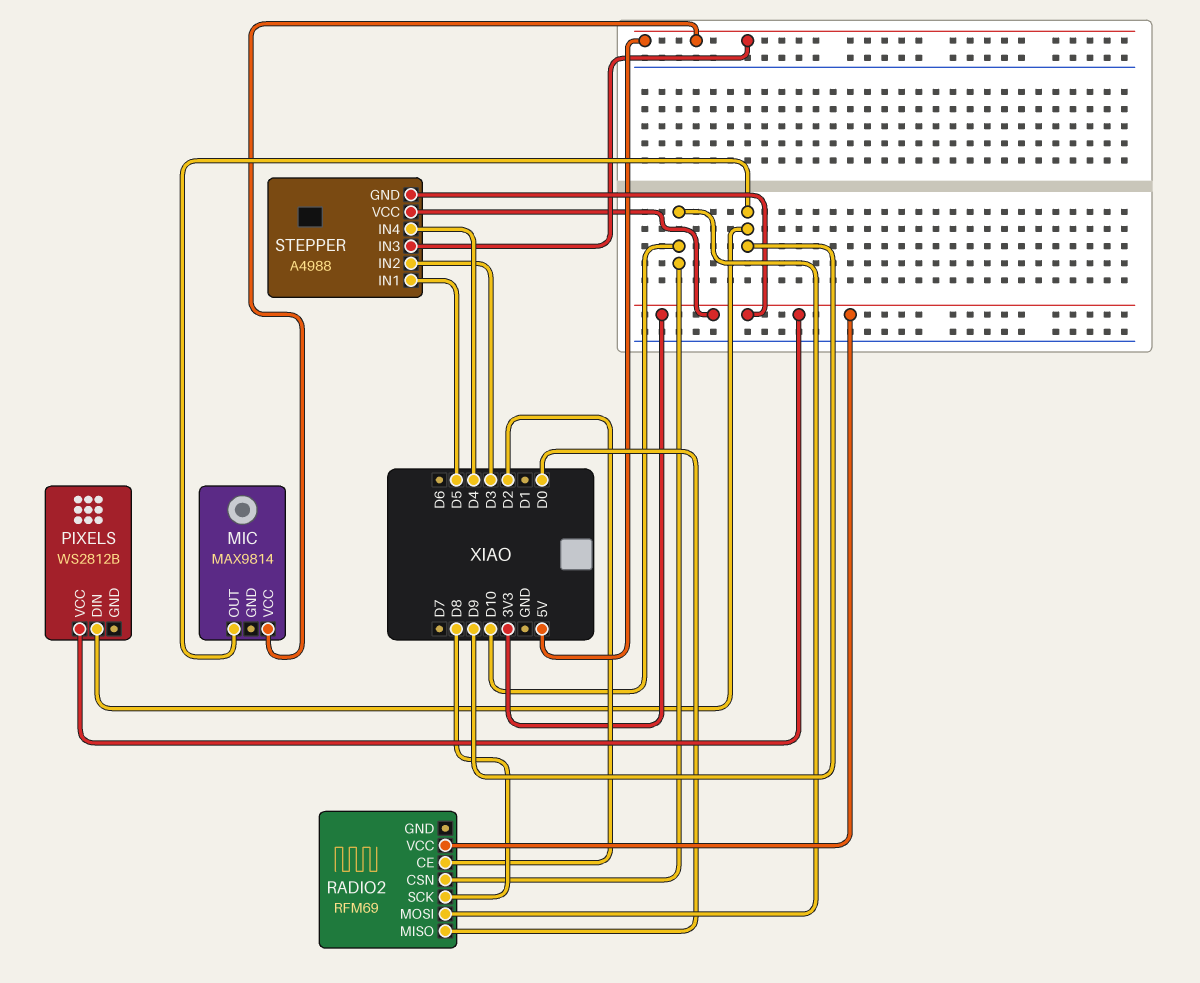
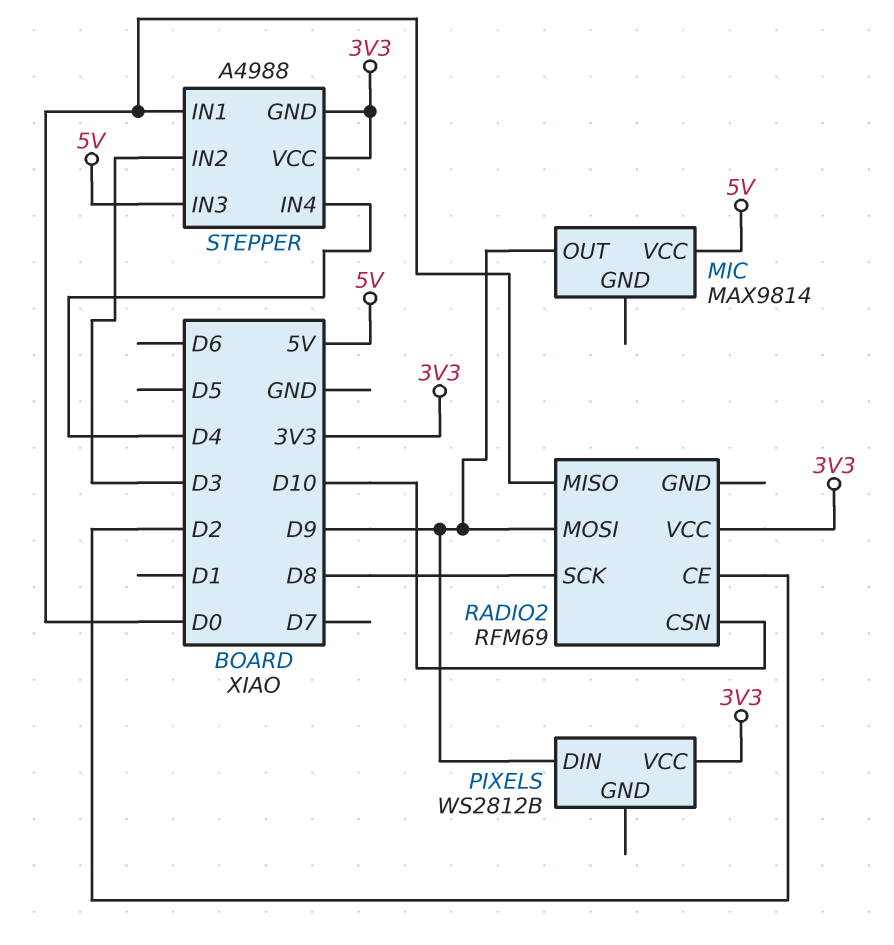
RADIO2 pin MOSI: D10 -> D9
STEPPER pin IN1: D5 -> D0

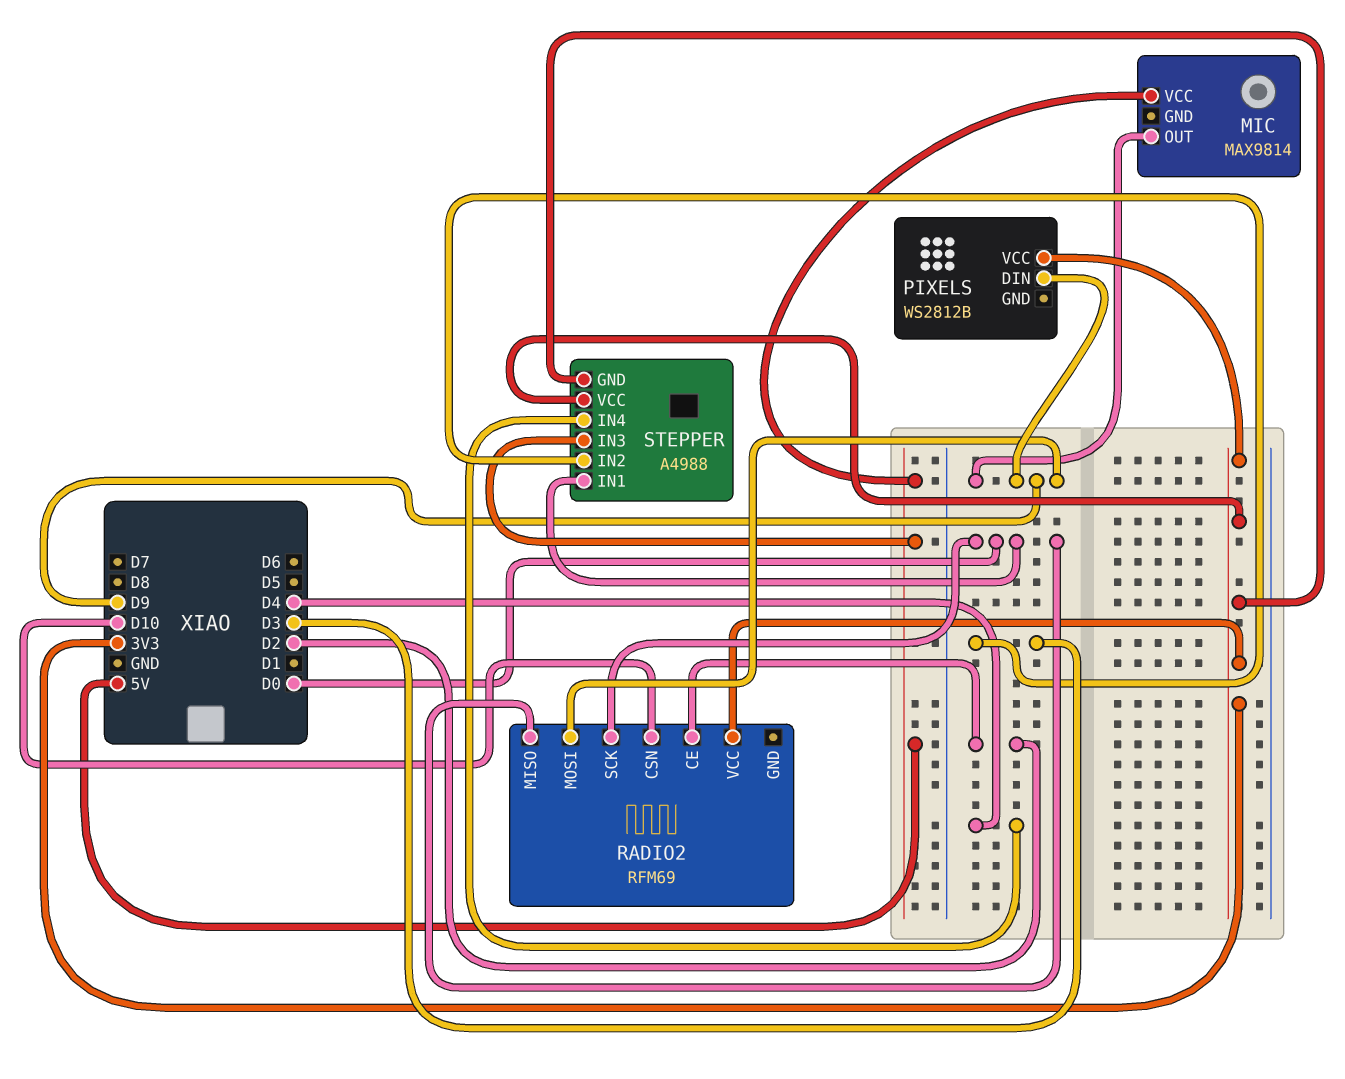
RADIO2 pin SCK: D8 -> D0

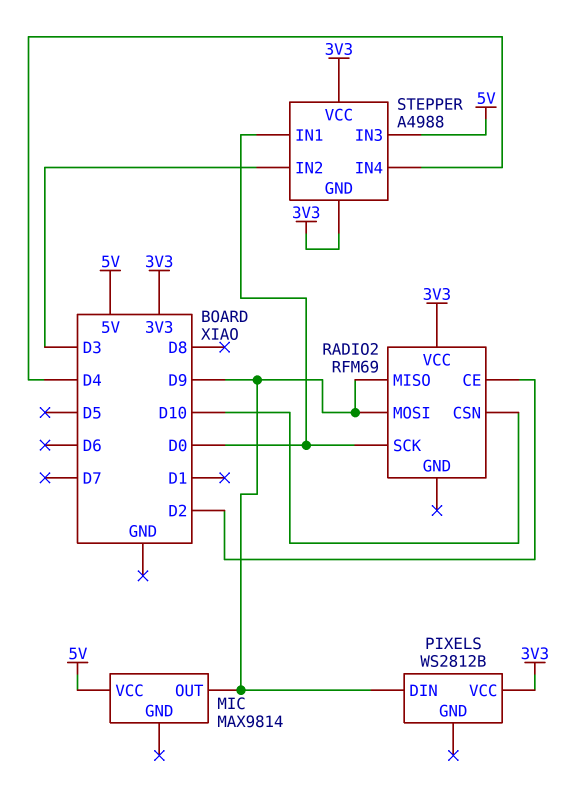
RADIO2 pin MISO: D0 -> D9

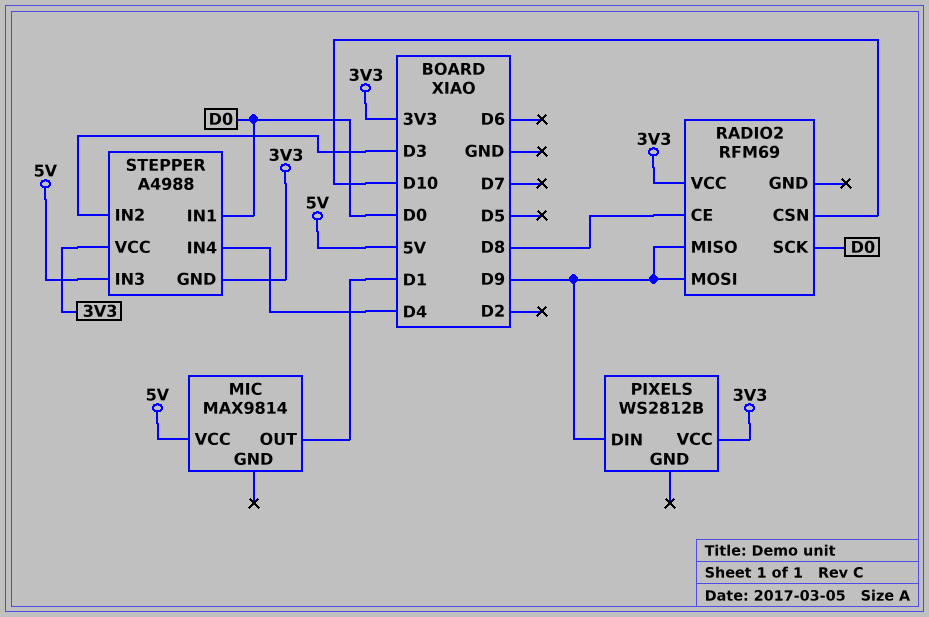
MIC pin OUT: D9 -> D1
RADIO2 pin CE: D2 -> D8

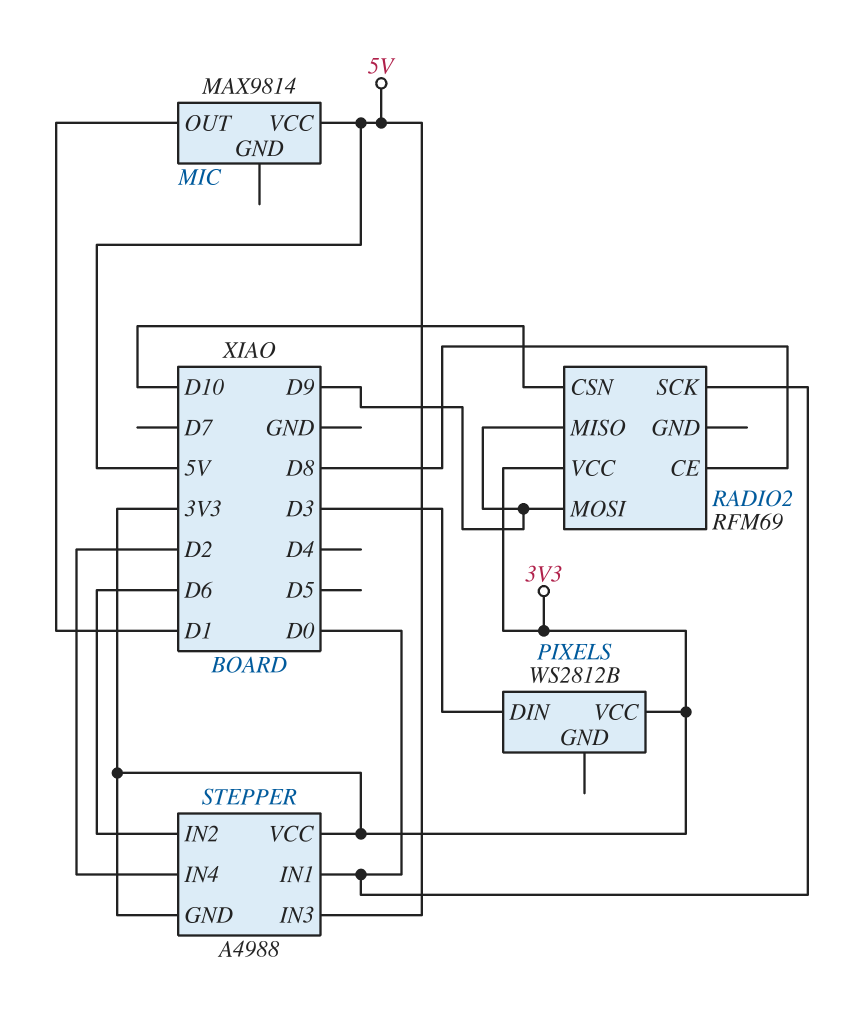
PIXELS pin DIN: D9 -> D3
STEPPER pin IN2: D3 -> D6
STEPPER pin IN4: D4 -> D2

